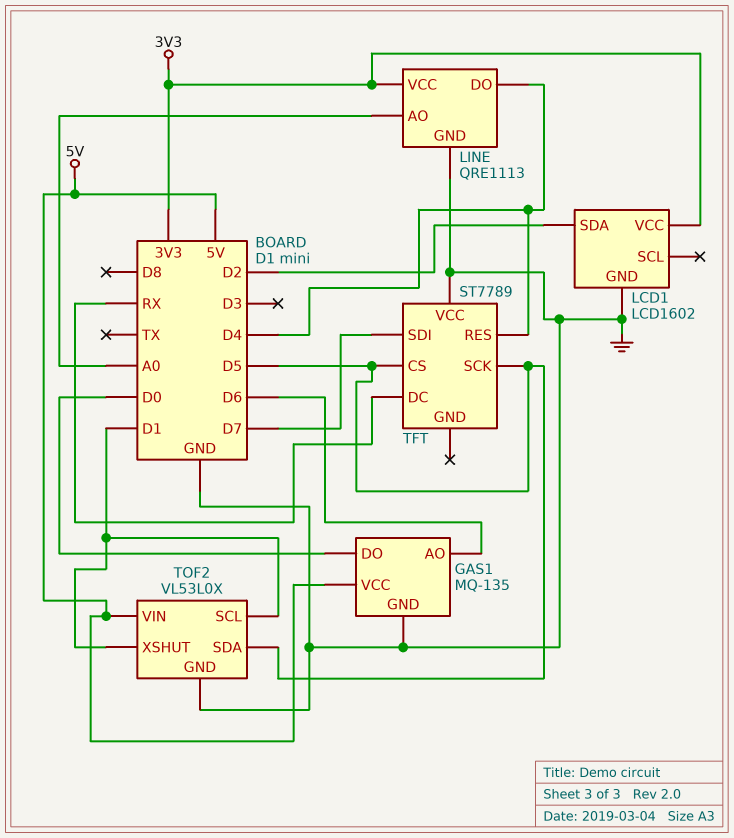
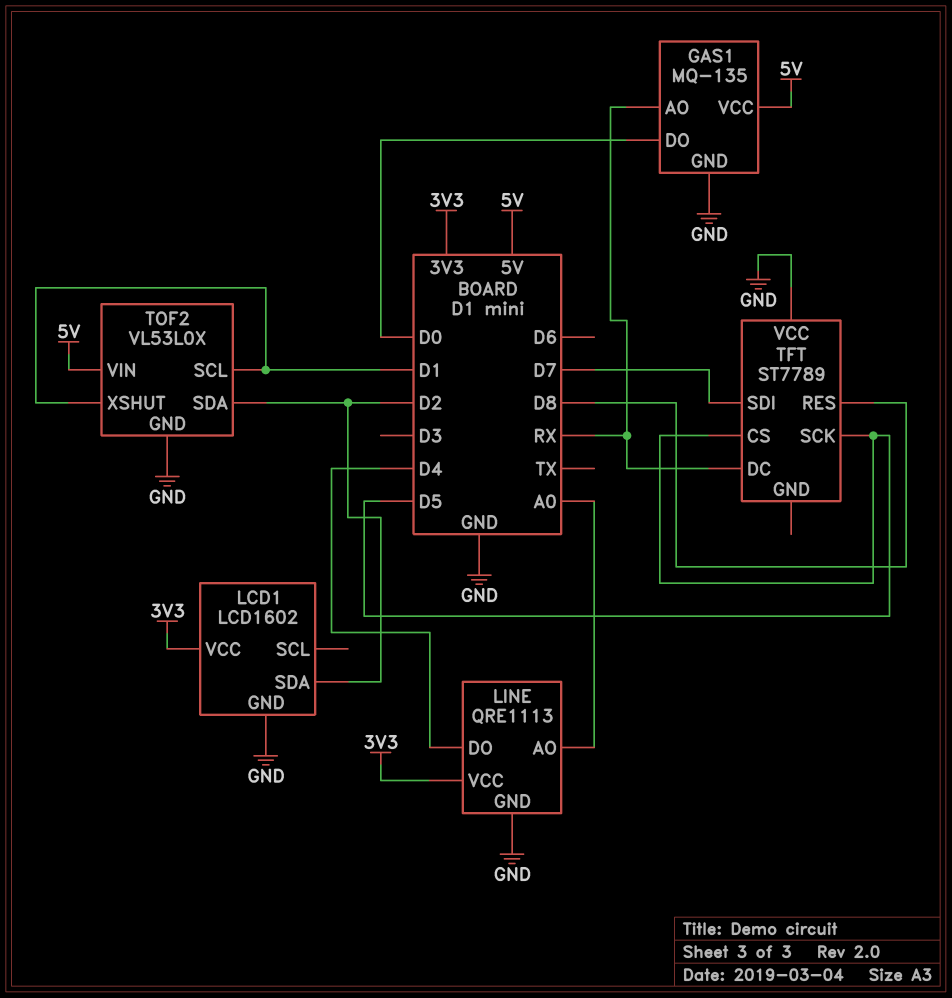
GAS1 pin AO: D6 -> RX
TFT pin RES: D4 -> D8
TOF2 pin SDA: D5 -> D2

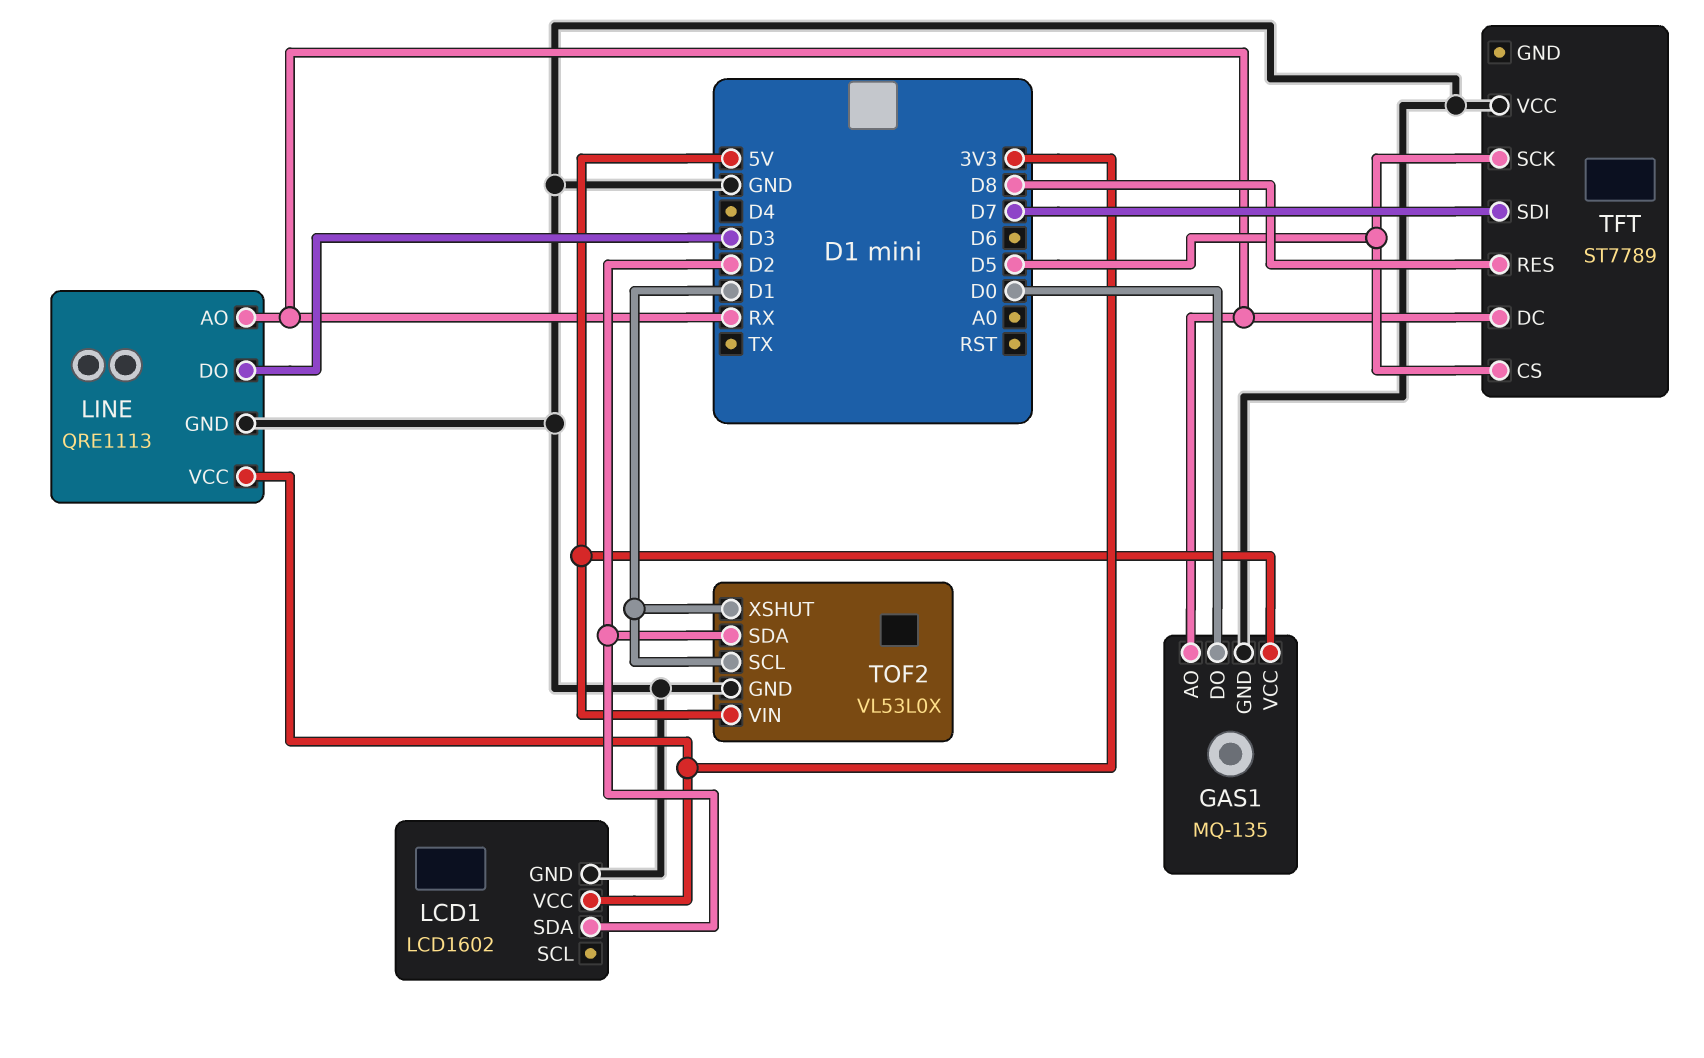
LINE pin AO: A0 -> RX
LINE pin DO: D4 -> D3

